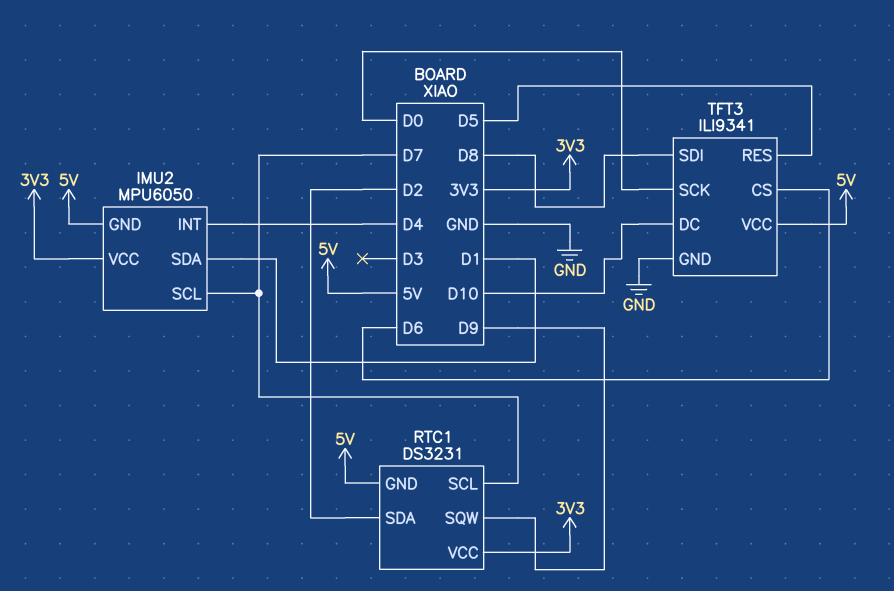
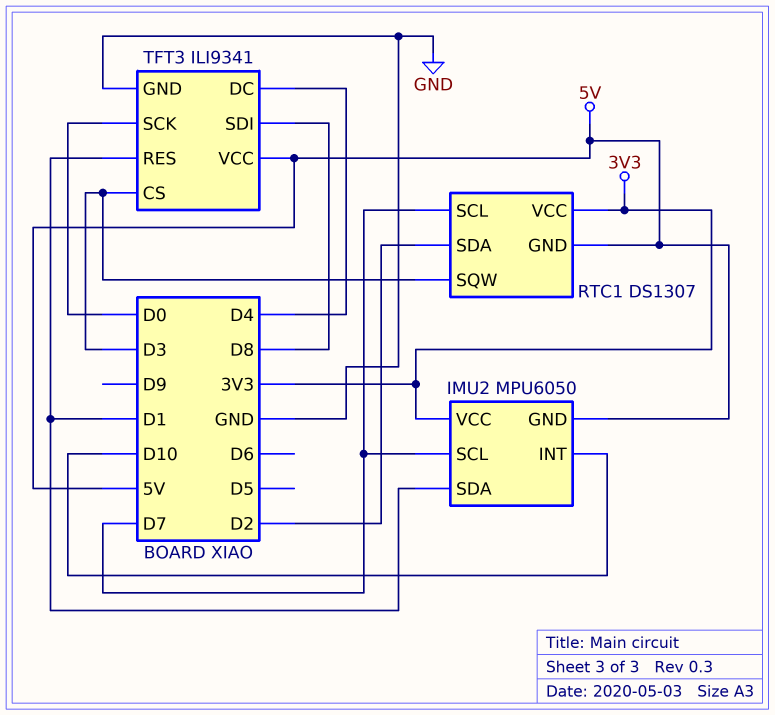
IMU2 pin INT: D4 -> D10
RTC1: DS3231 -> DS1307
RTC1 pin SQW: D9 -> D3
TFT3 pin CS: D6 -> D3
TFT3 pin DC: D10 -> D4
TFT3 pin RES: D5 -> D1

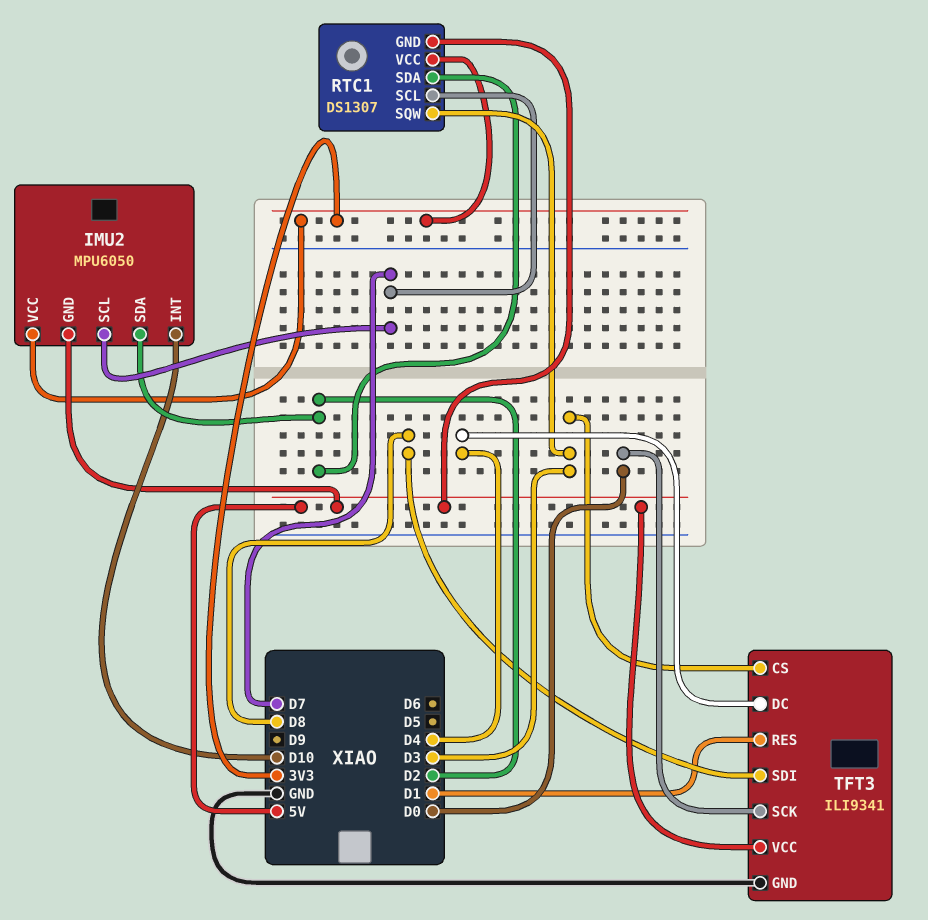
IMU2 pin SDA: D1 -> D2

